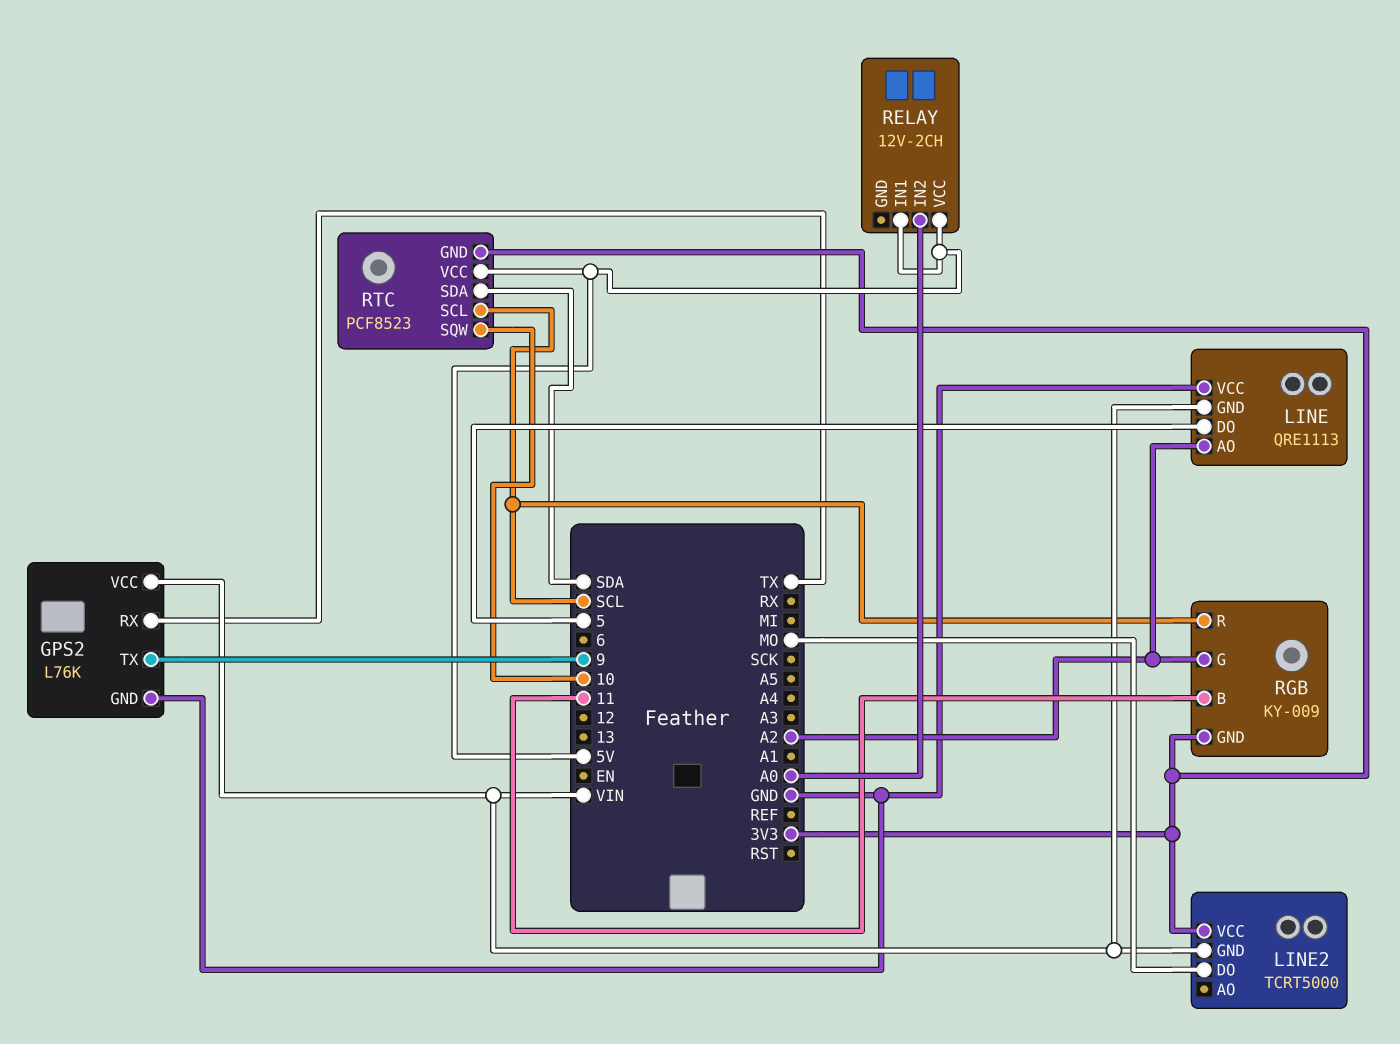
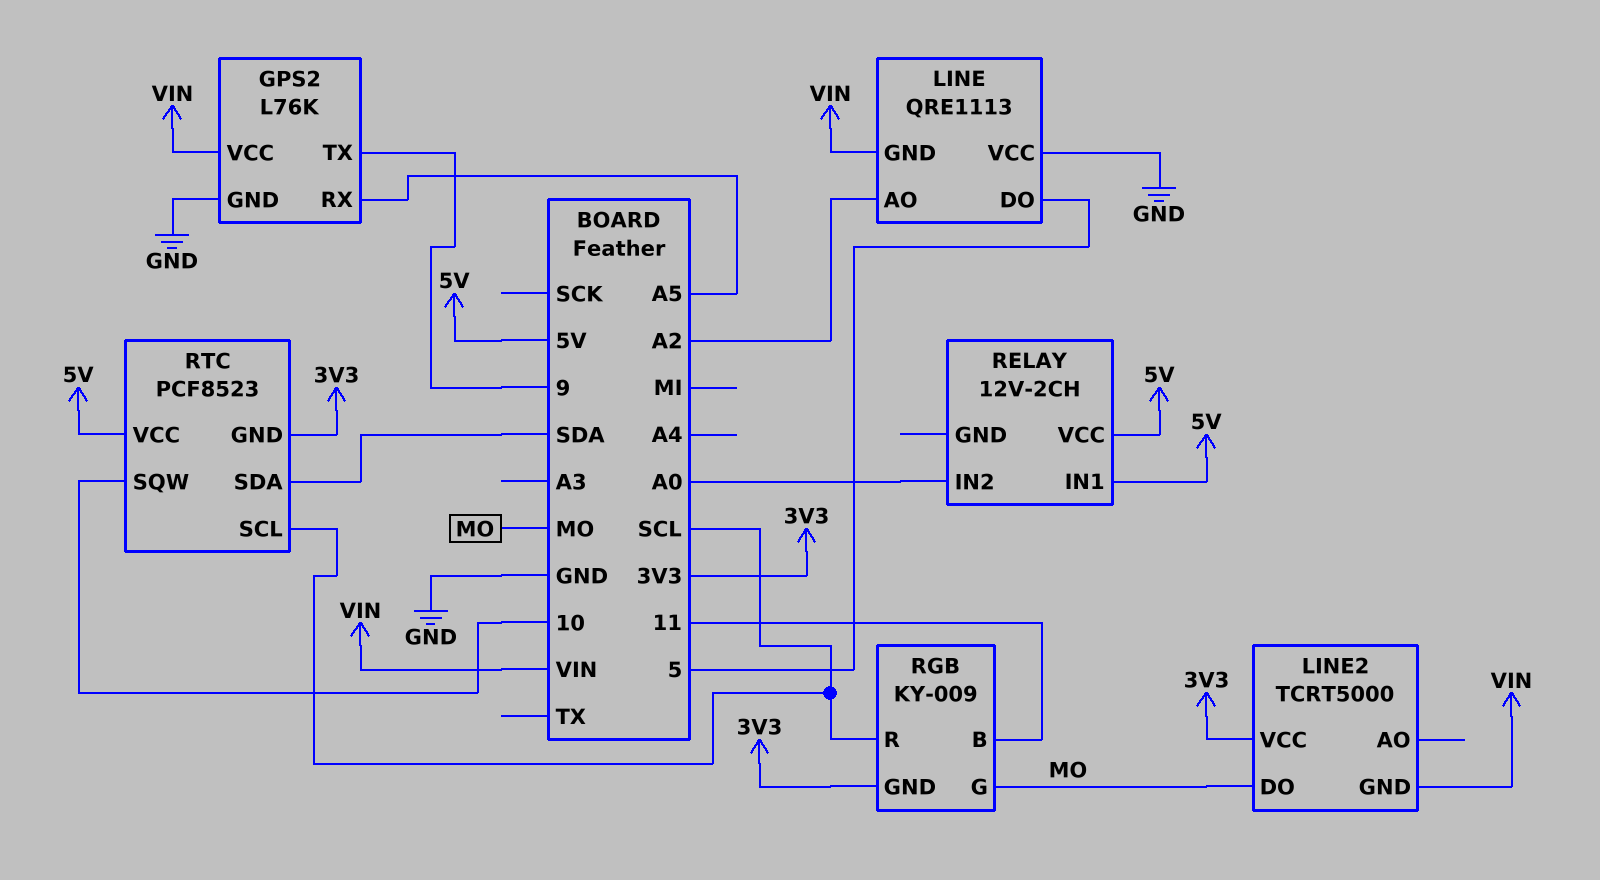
GPS2 pin RX: TX -> A5
RGB pin G: A2 -> MO

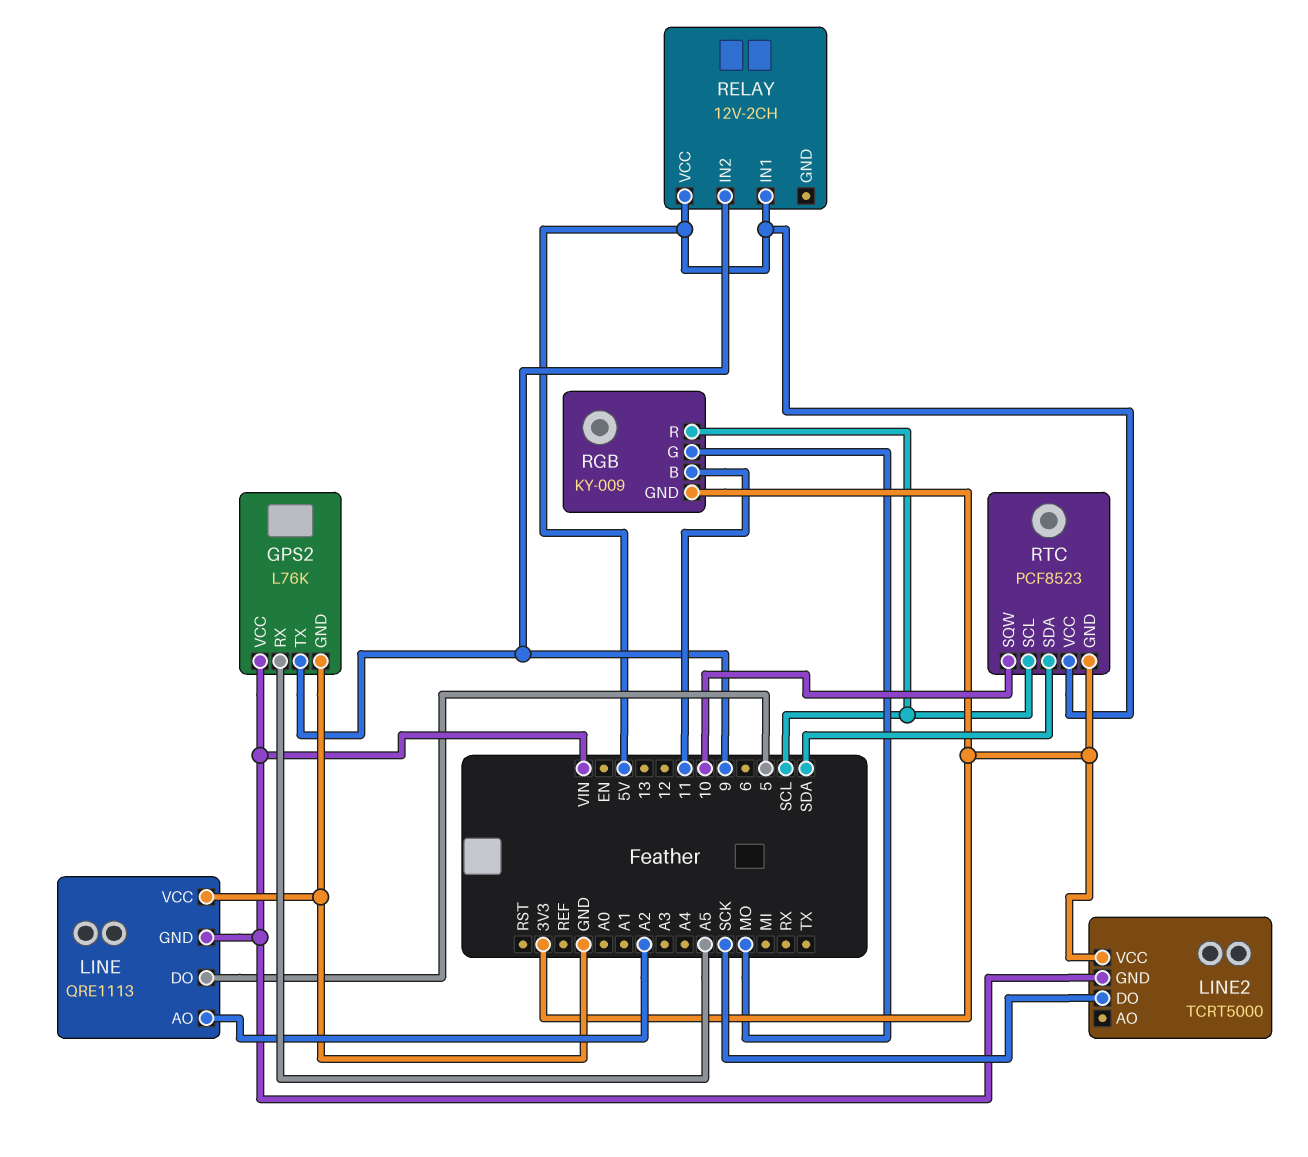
LINE2 pin DO: MO -> SCK
RELAY pin IN2: A0 -> 9

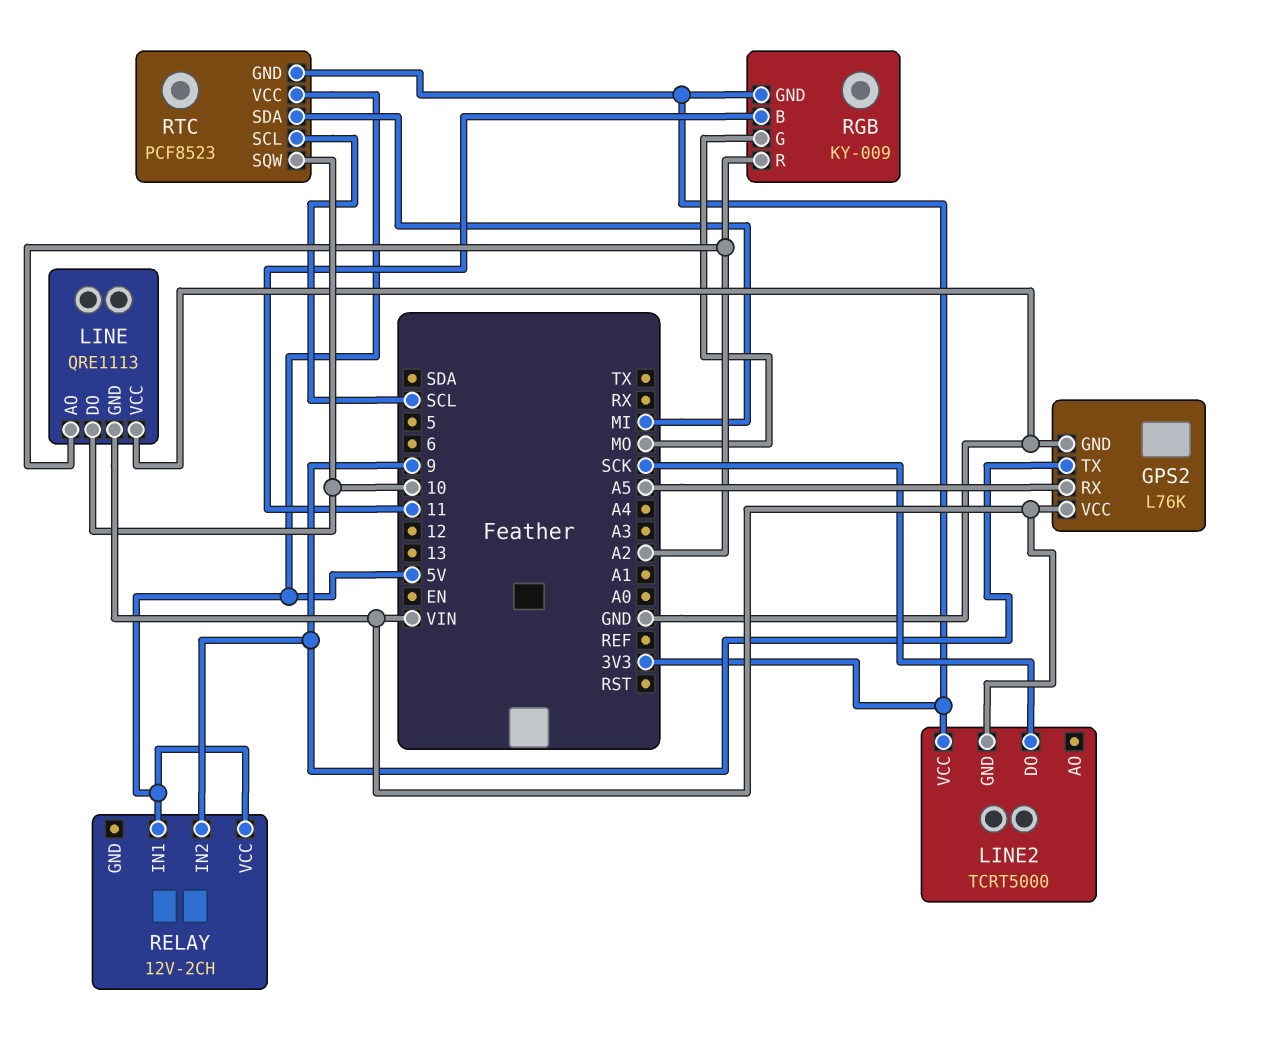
LINE pin DO: 5 -> 10
RGB pin R: SCL -> A2
RTC pin SDA: SDA -> MI

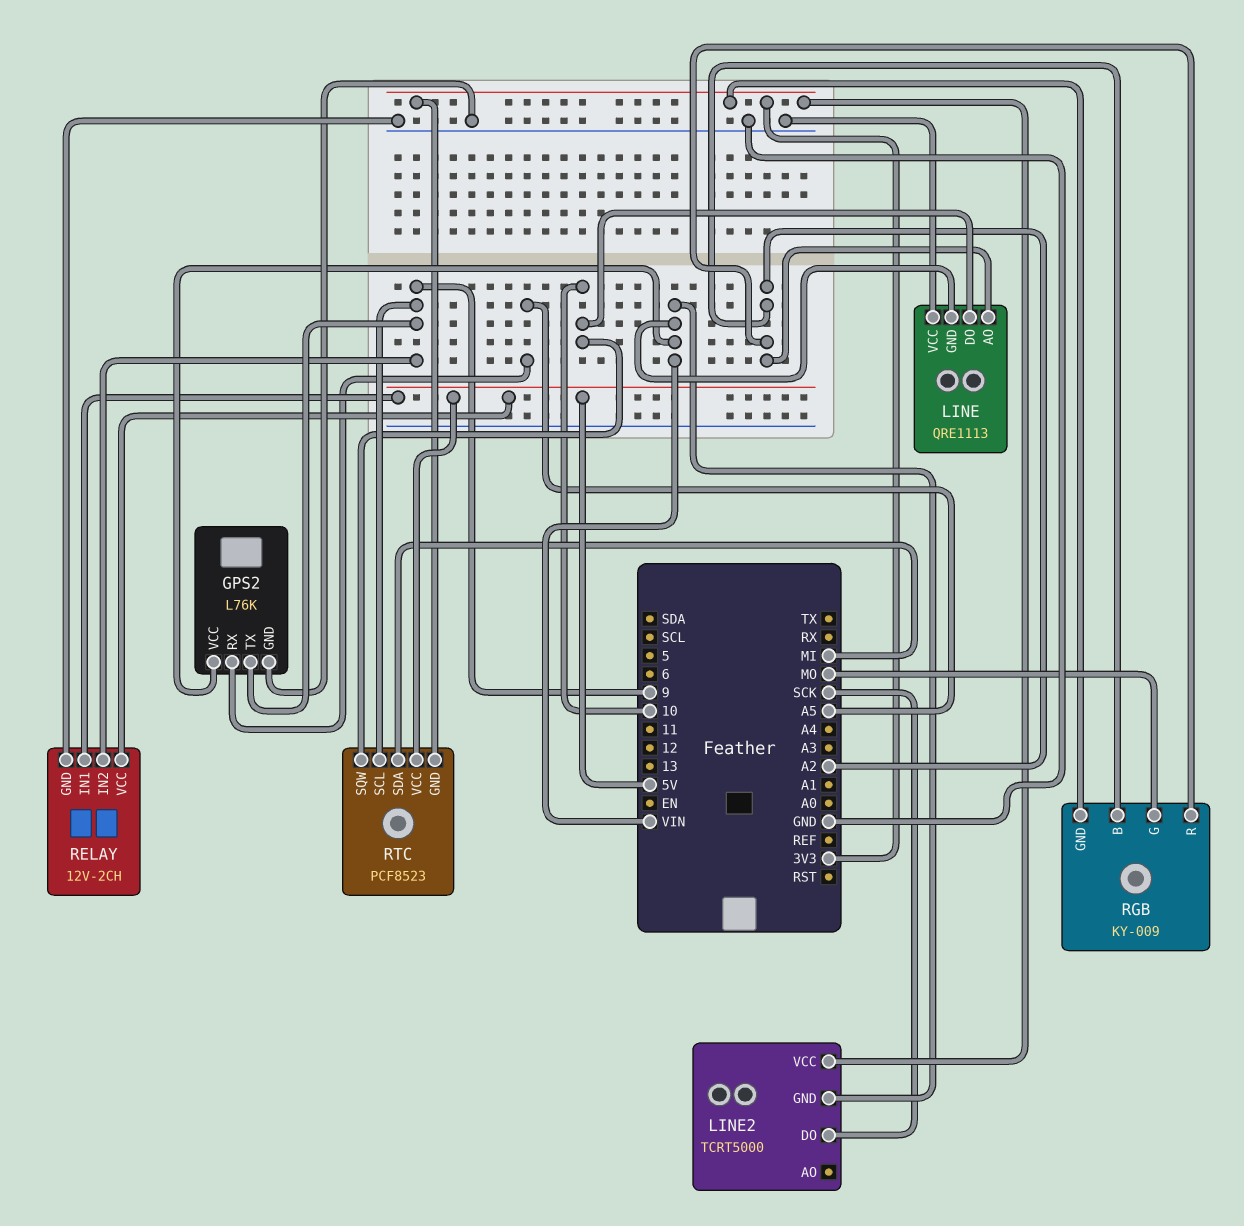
RELAY pin GND: none -> GND
RGB pin B: 11 -> A2
RTC pin SCL: SCL -> 9

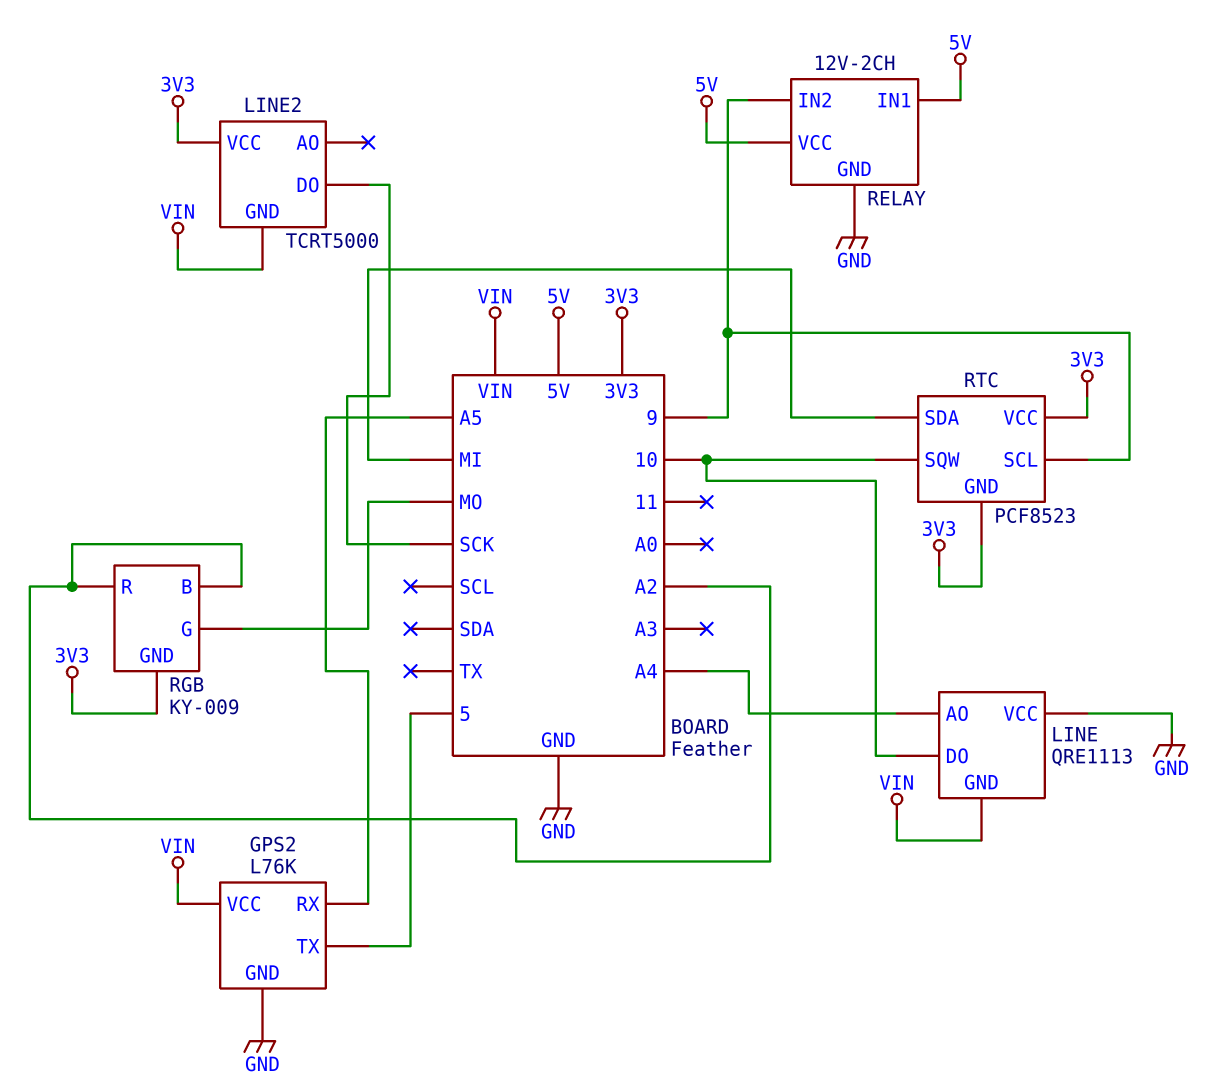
GPS2 pin TX: 9 -> 5
LINE pin AO: A2 -> A4
RTC pin VCC: 5V -> 3V3

